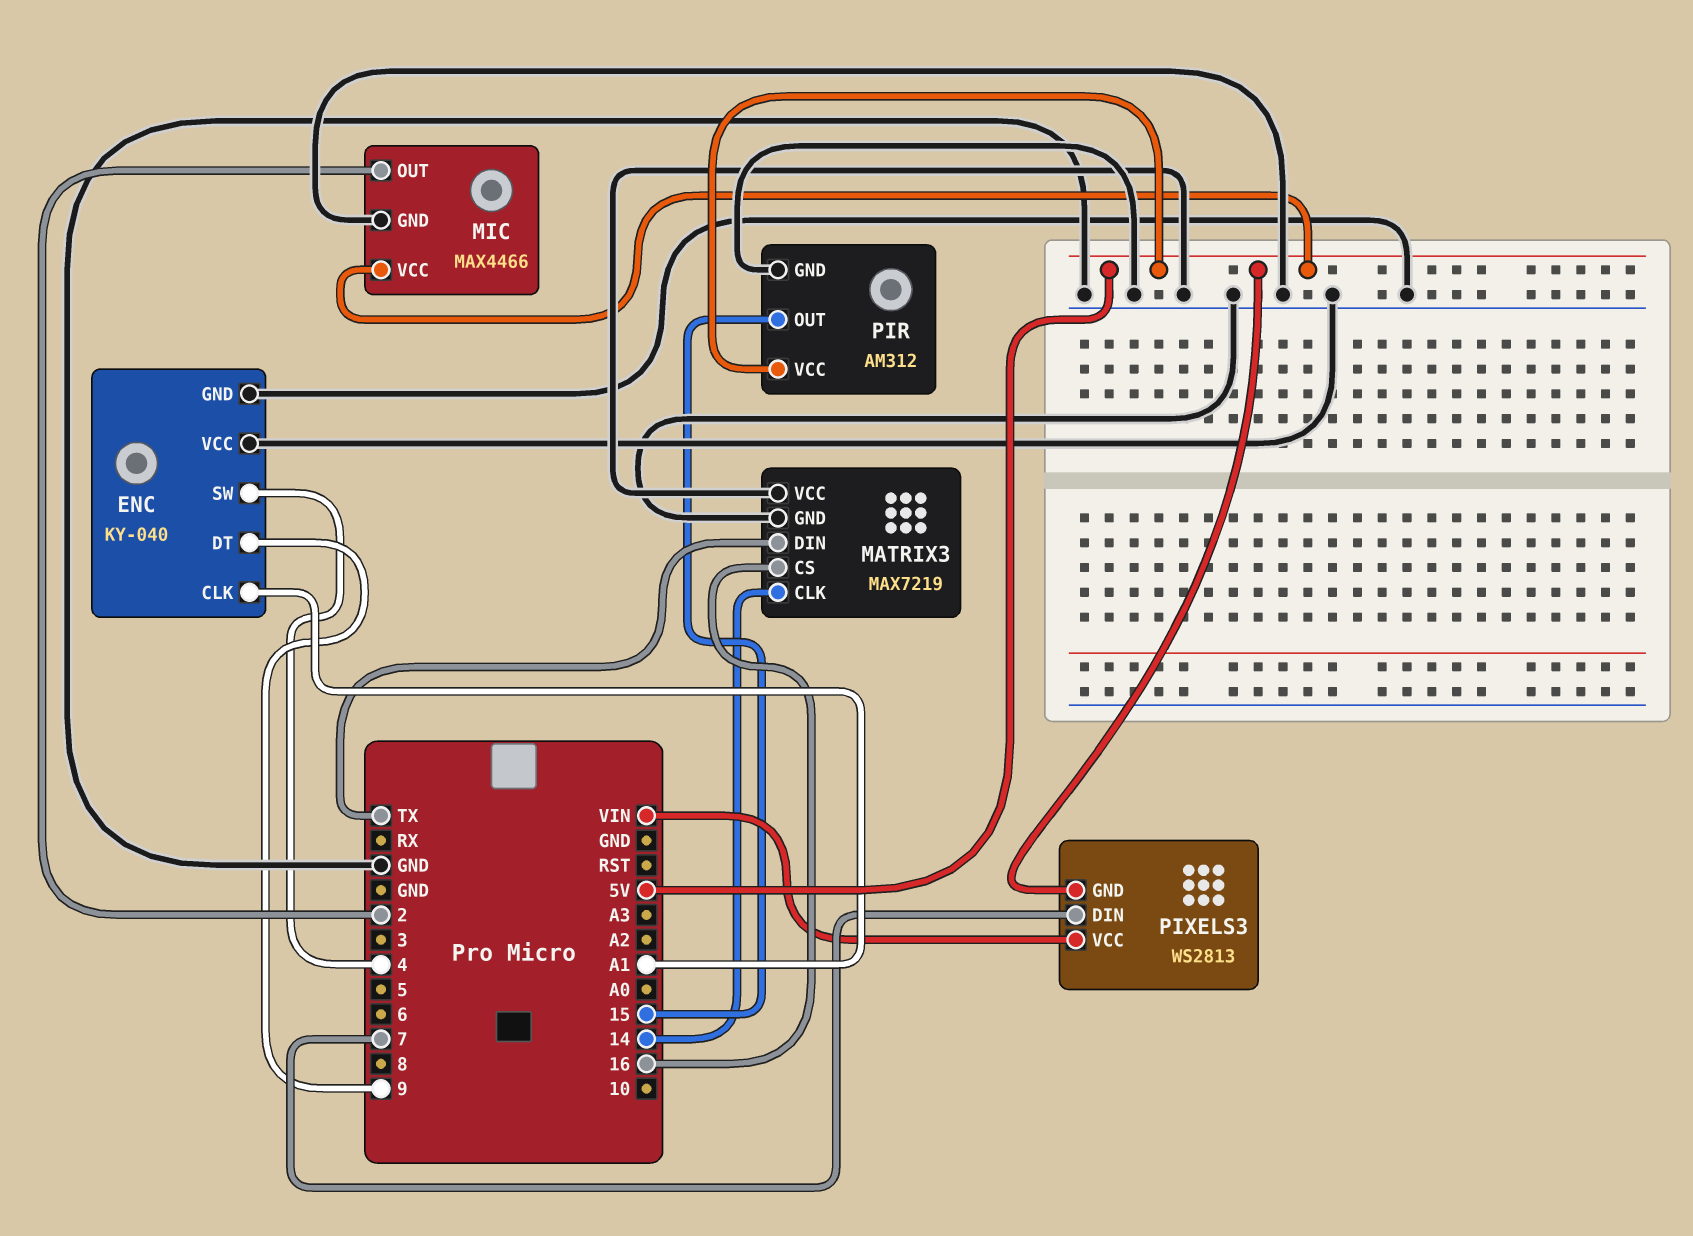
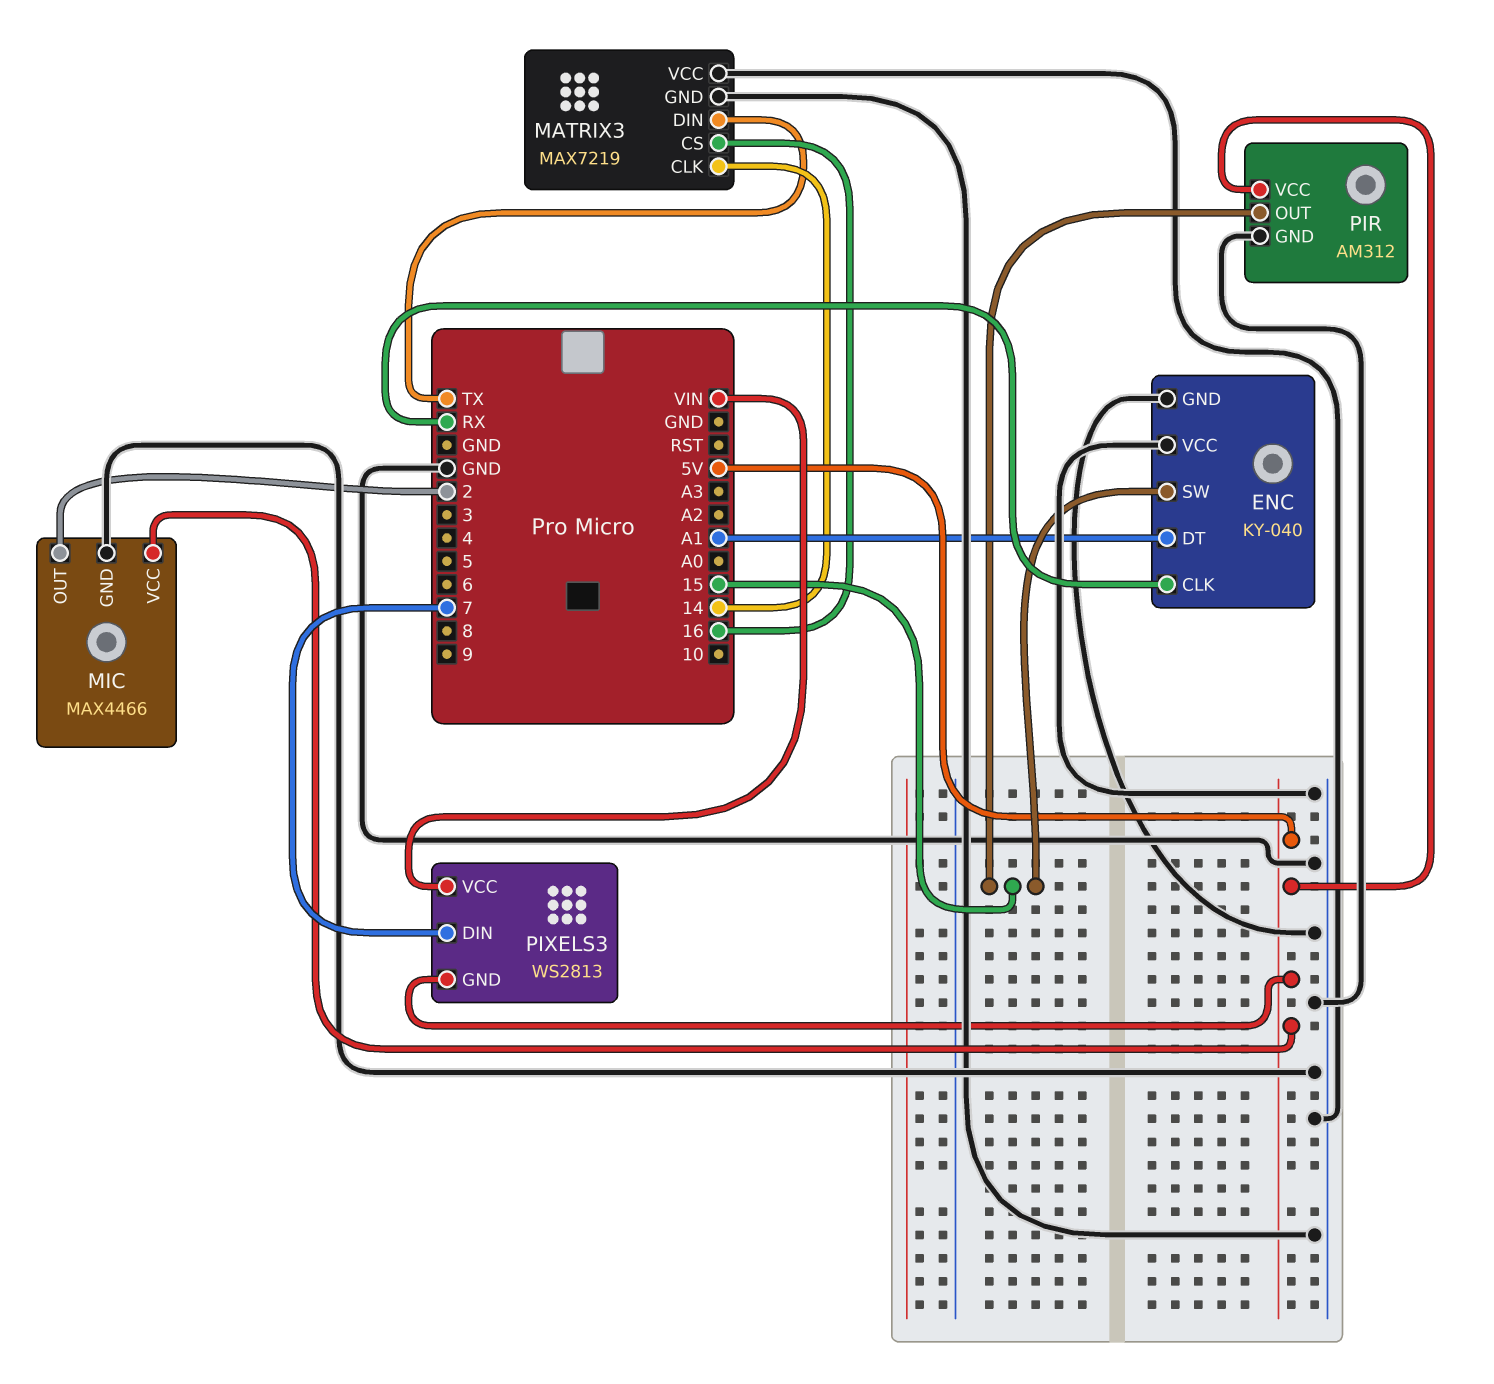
ENC pin CLK: A1 -> RX
ENC pin DT: 9 -> A1
ENC pin SW: 4 -> 15

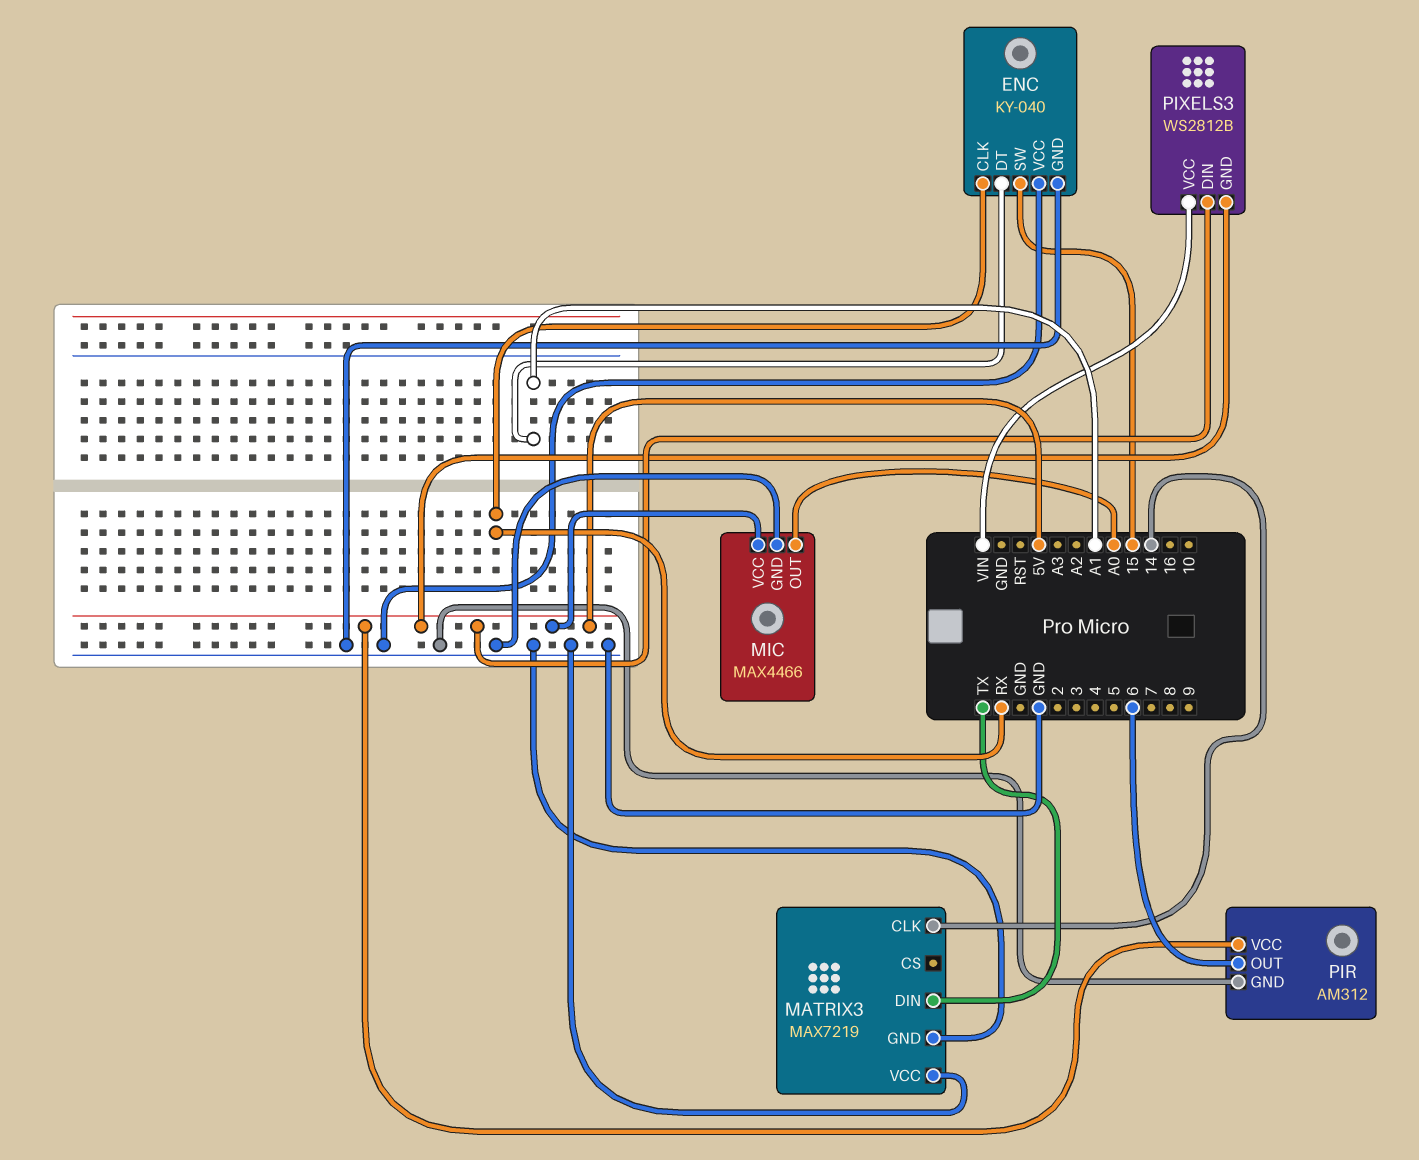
MATRIX3 pin CS: 16 -> none
MIC pin OUT: 2 -> A0
PIR pin OUT: 15 -> 6
PIXELS3: WS2813 -> WS2812B
PIXELS3 pin DIN: 7 -> 5V

